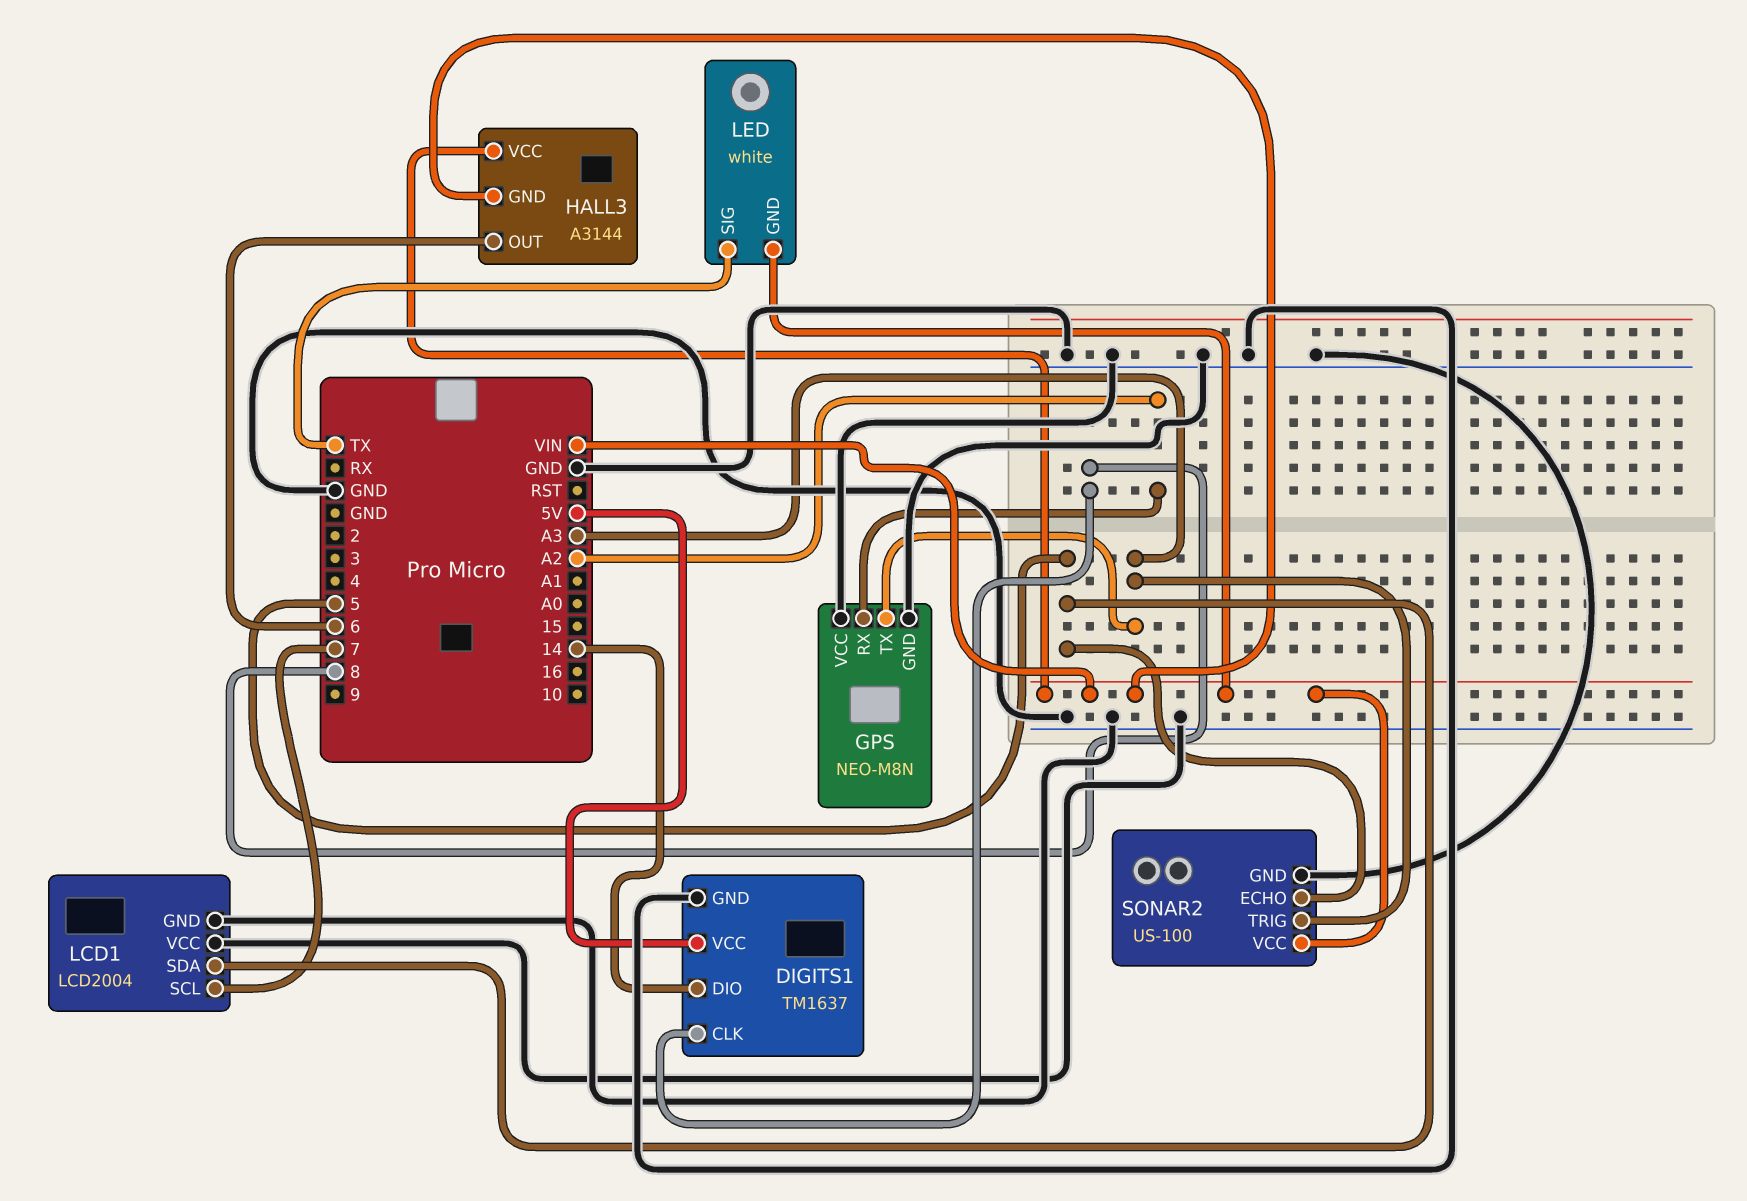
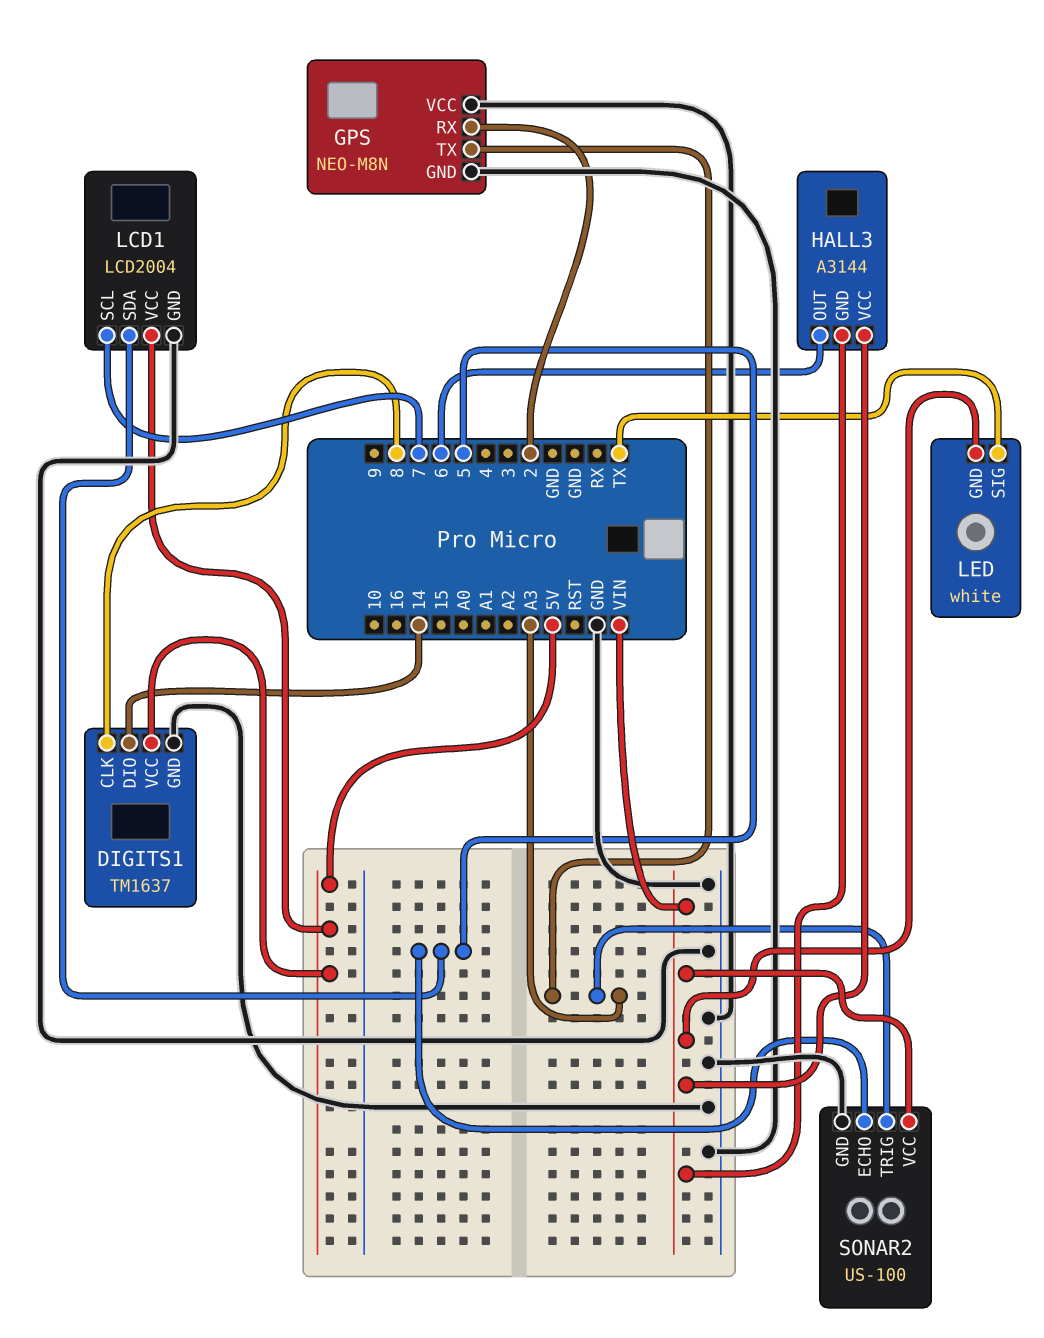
GPS pin RX: A2 -> 2
LCD1 pin VCC: GND -> 5V

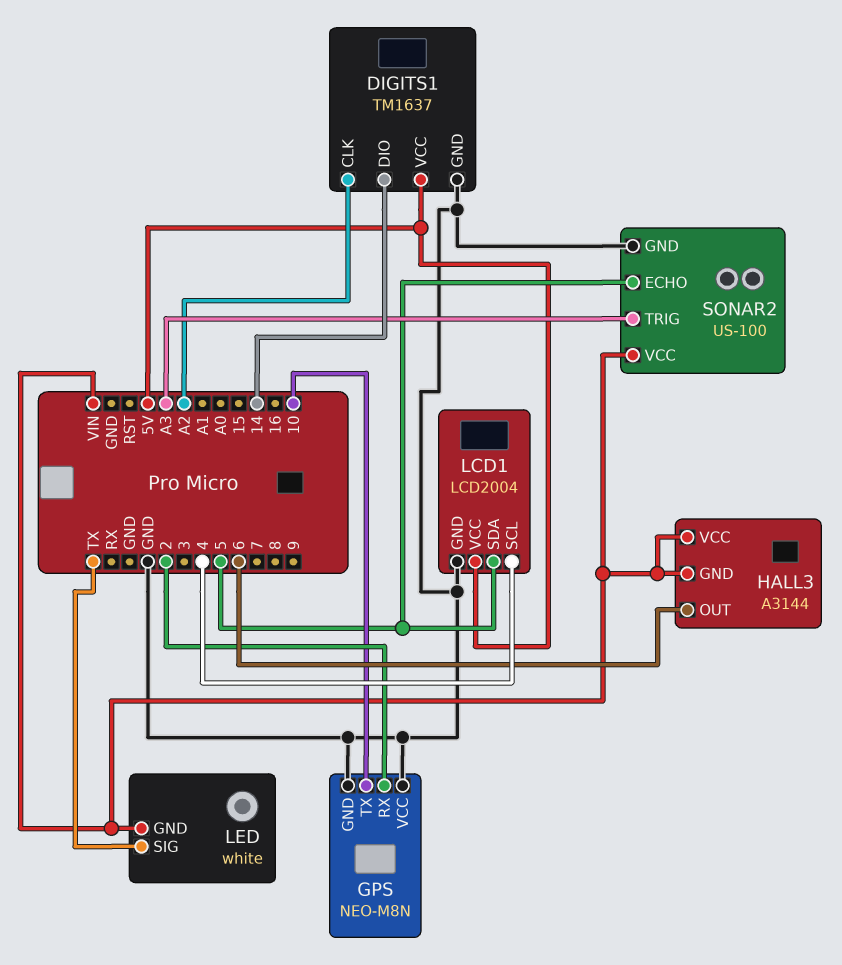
DIGITS1 pin CLK: 8 -> A2
GPS pin TX: A3 -> 10
LCD1 pin SCL: 7 -> 4

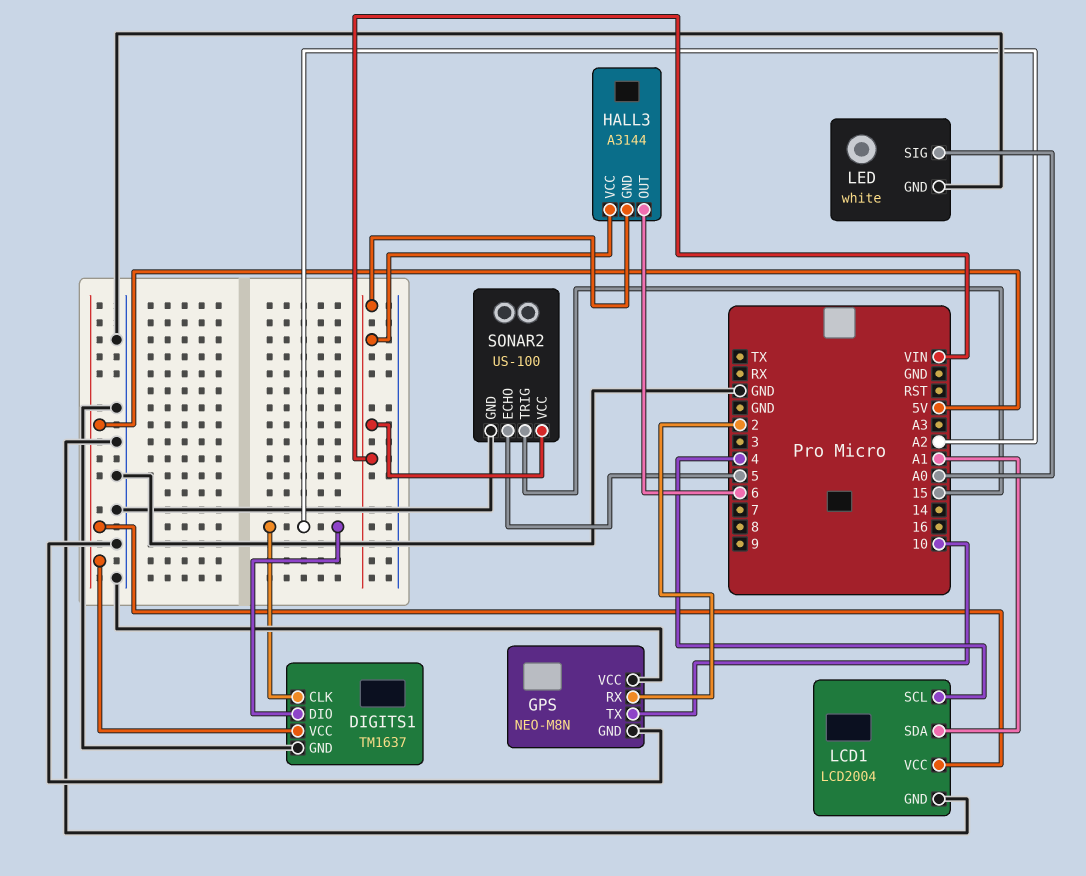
DIGITS1 pin DIO: 14 -> A2
LCD1 pin SDA: 5 -> A1
LED pin GND: VIN -> GND
LED pin SIG: TX -> A0
SONAR2 pin TRIG: A3 -> 15

